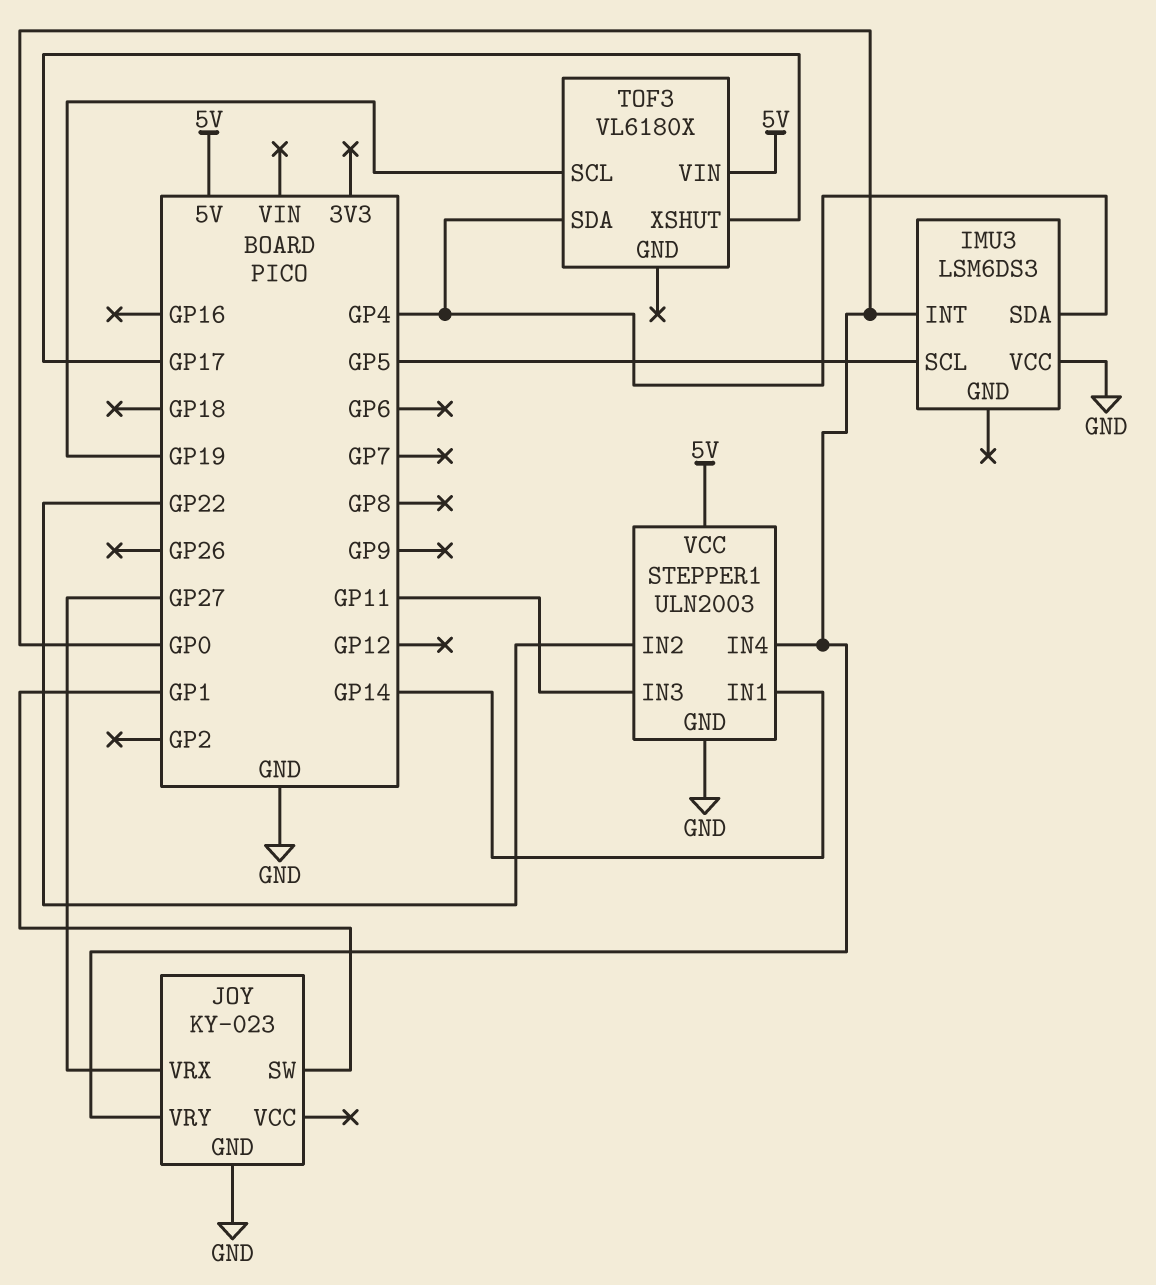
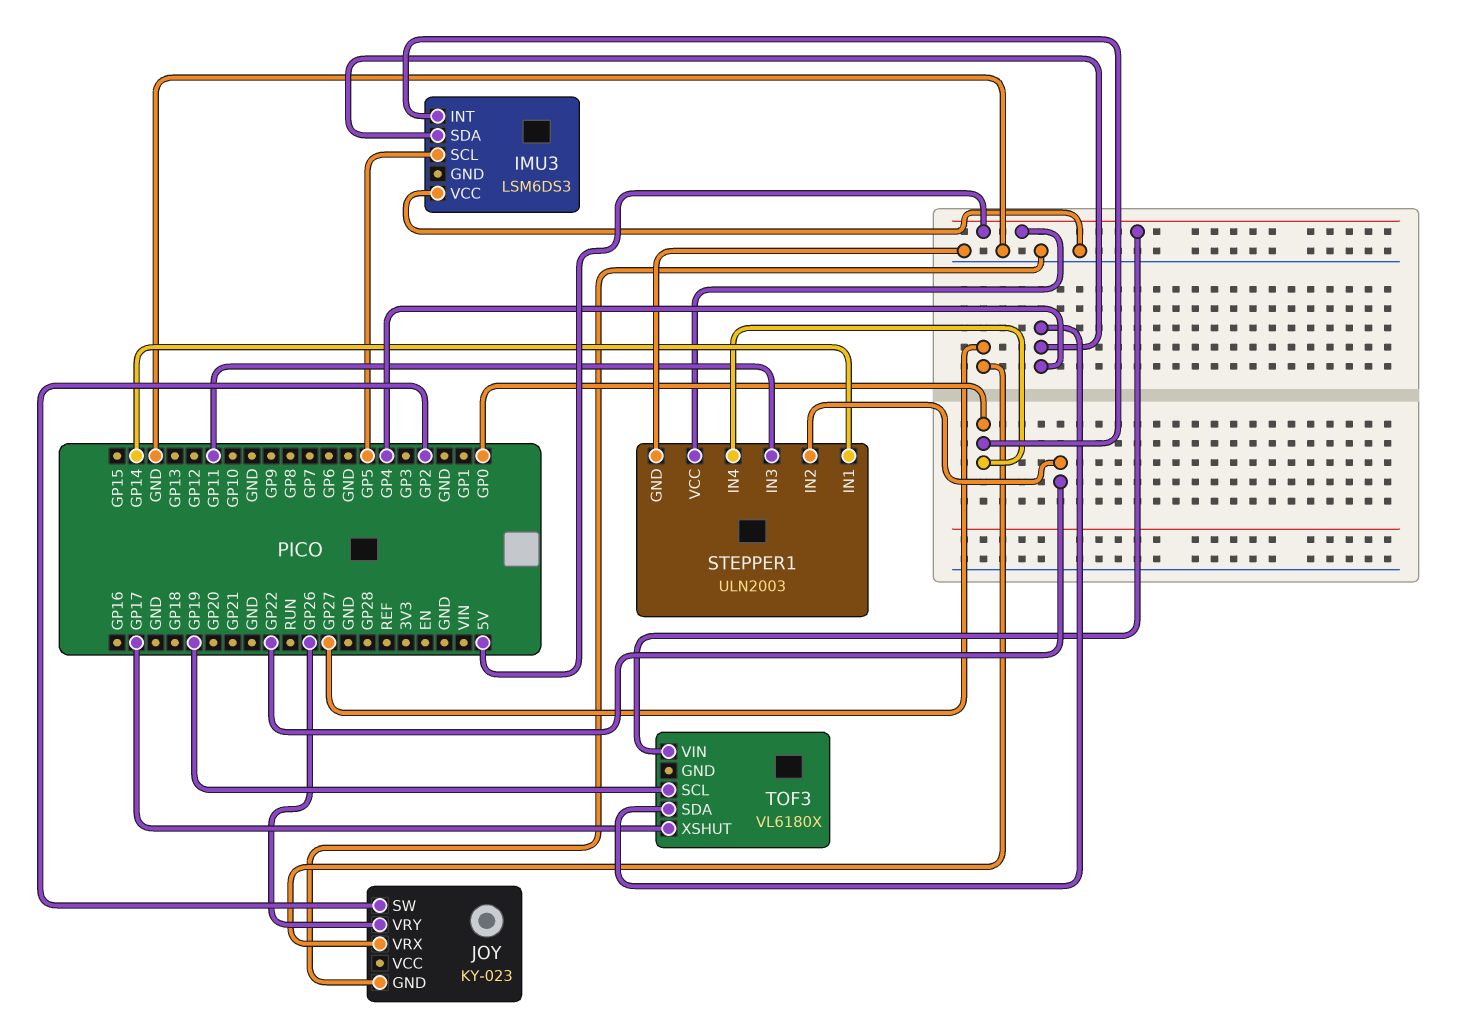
JOY pin SW: GP1 -> GP2
JOY pin VRY: GP0 -> GP26

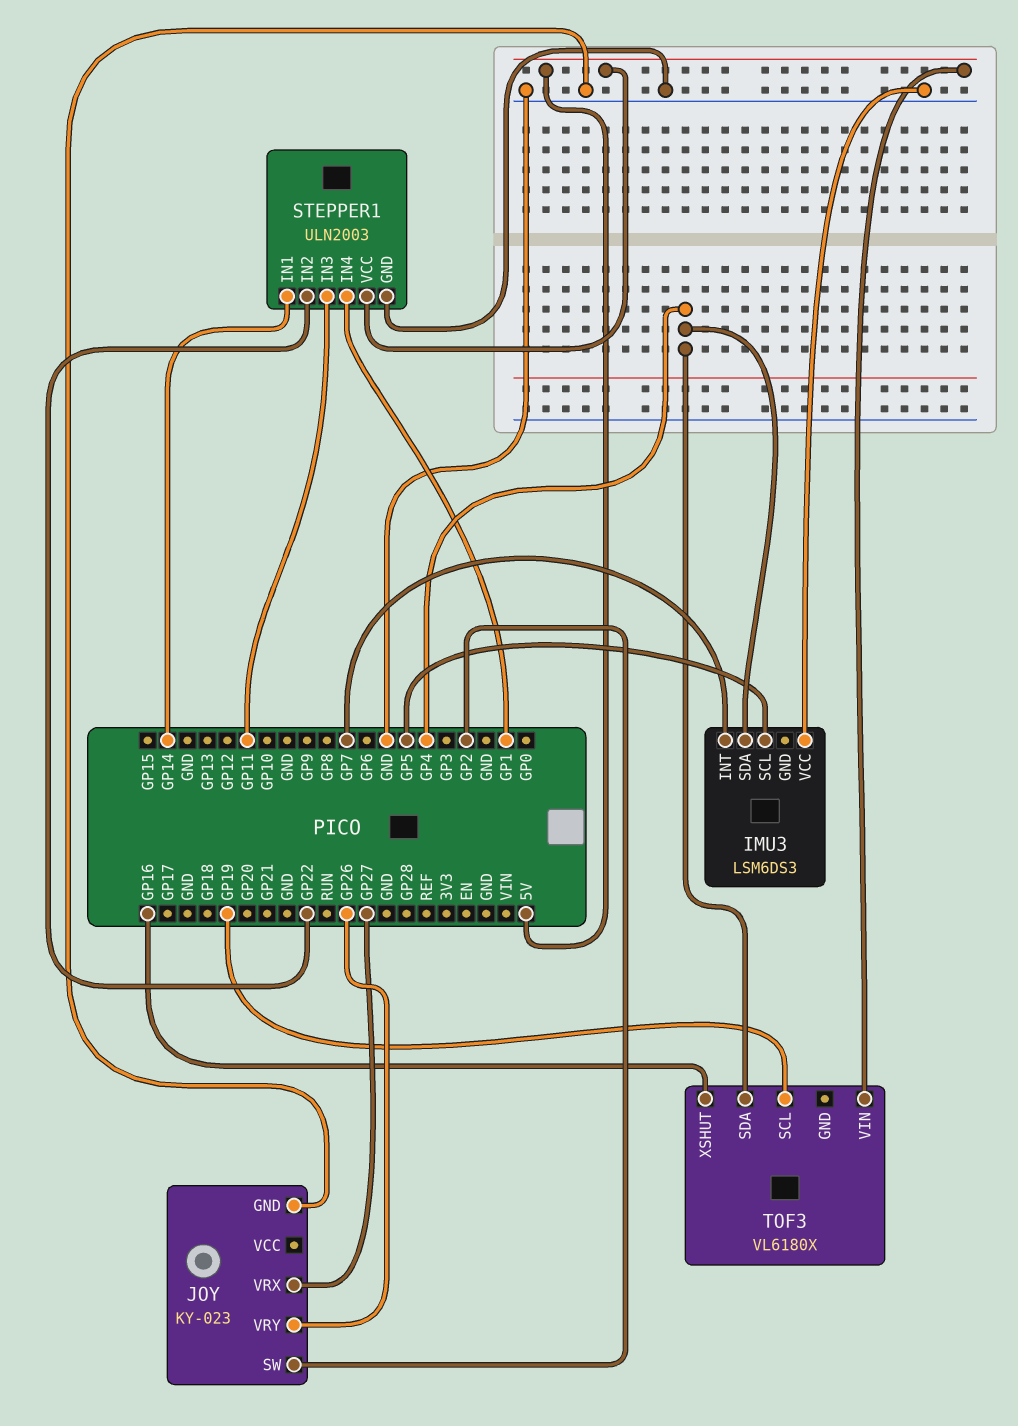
IMU3 pin INT: GP0 -> GP7
STEPPER1 pin IN4: GP0 -> GP1
TOF3 pin XSHUT: GP17 -> GP16

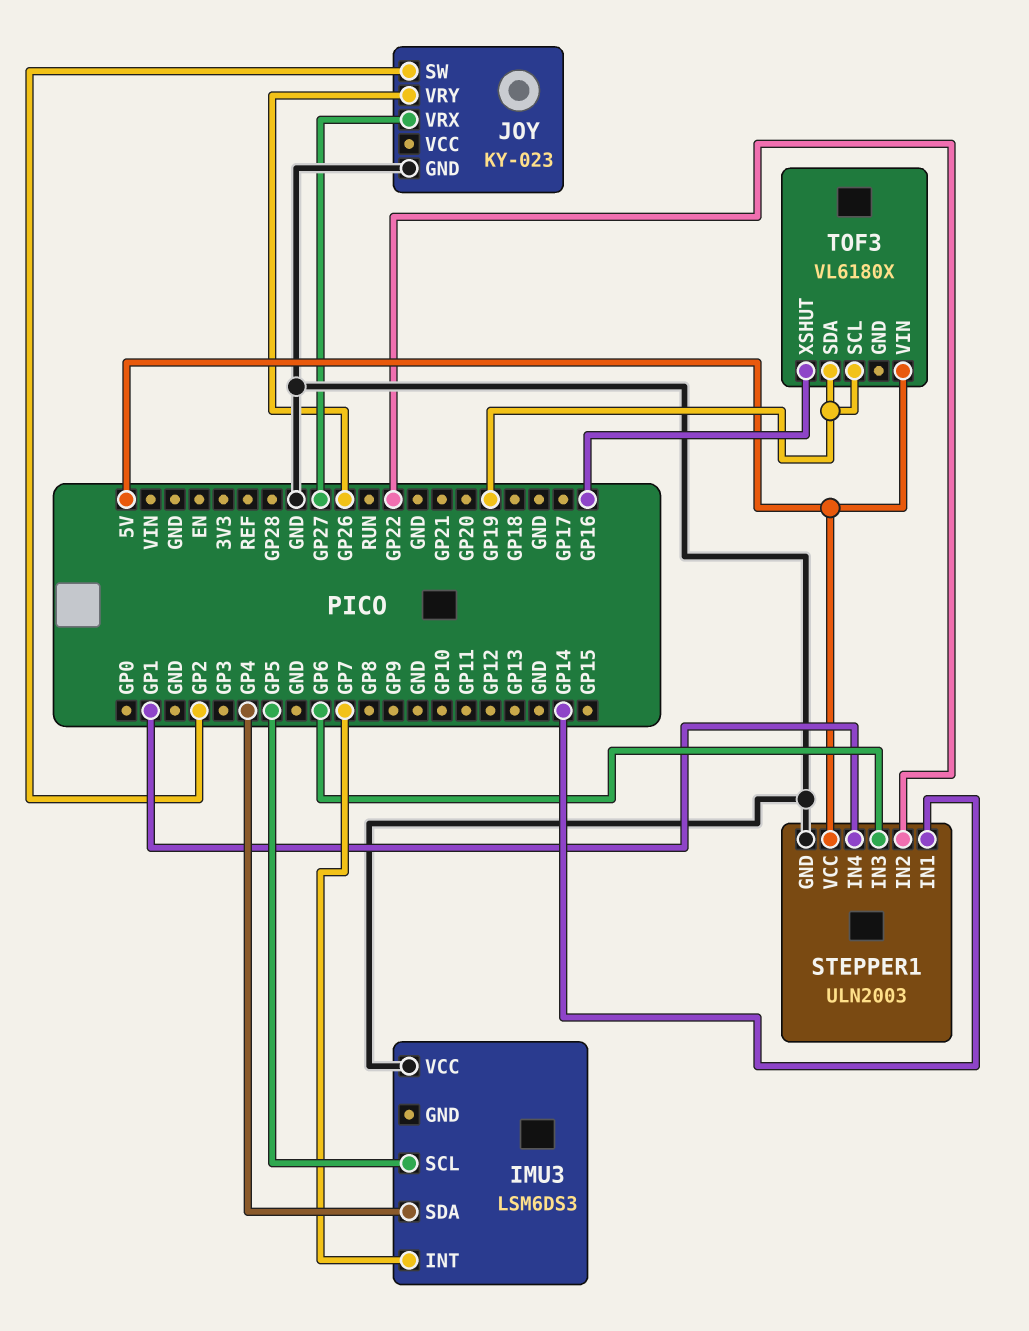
STEPPER1 pin IN3: GP11 -> GP6
TOF3 pin SDA: GP4 -> GP19

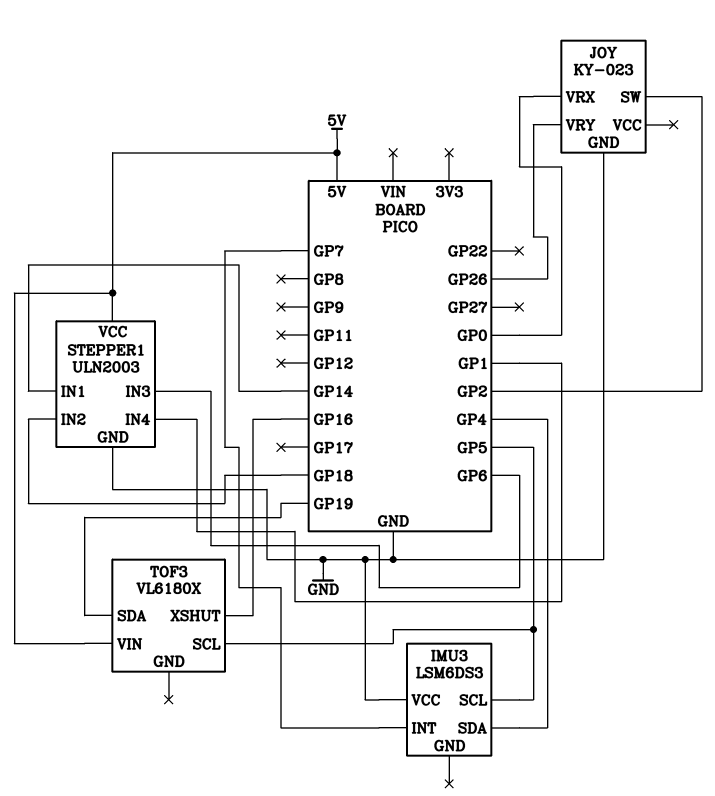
JOY pin VRX: GP27 -> GP0
STEPPER1 pin IN2: GP22 -> GP18
TOF3 pin SCL: GP19 -> GP5

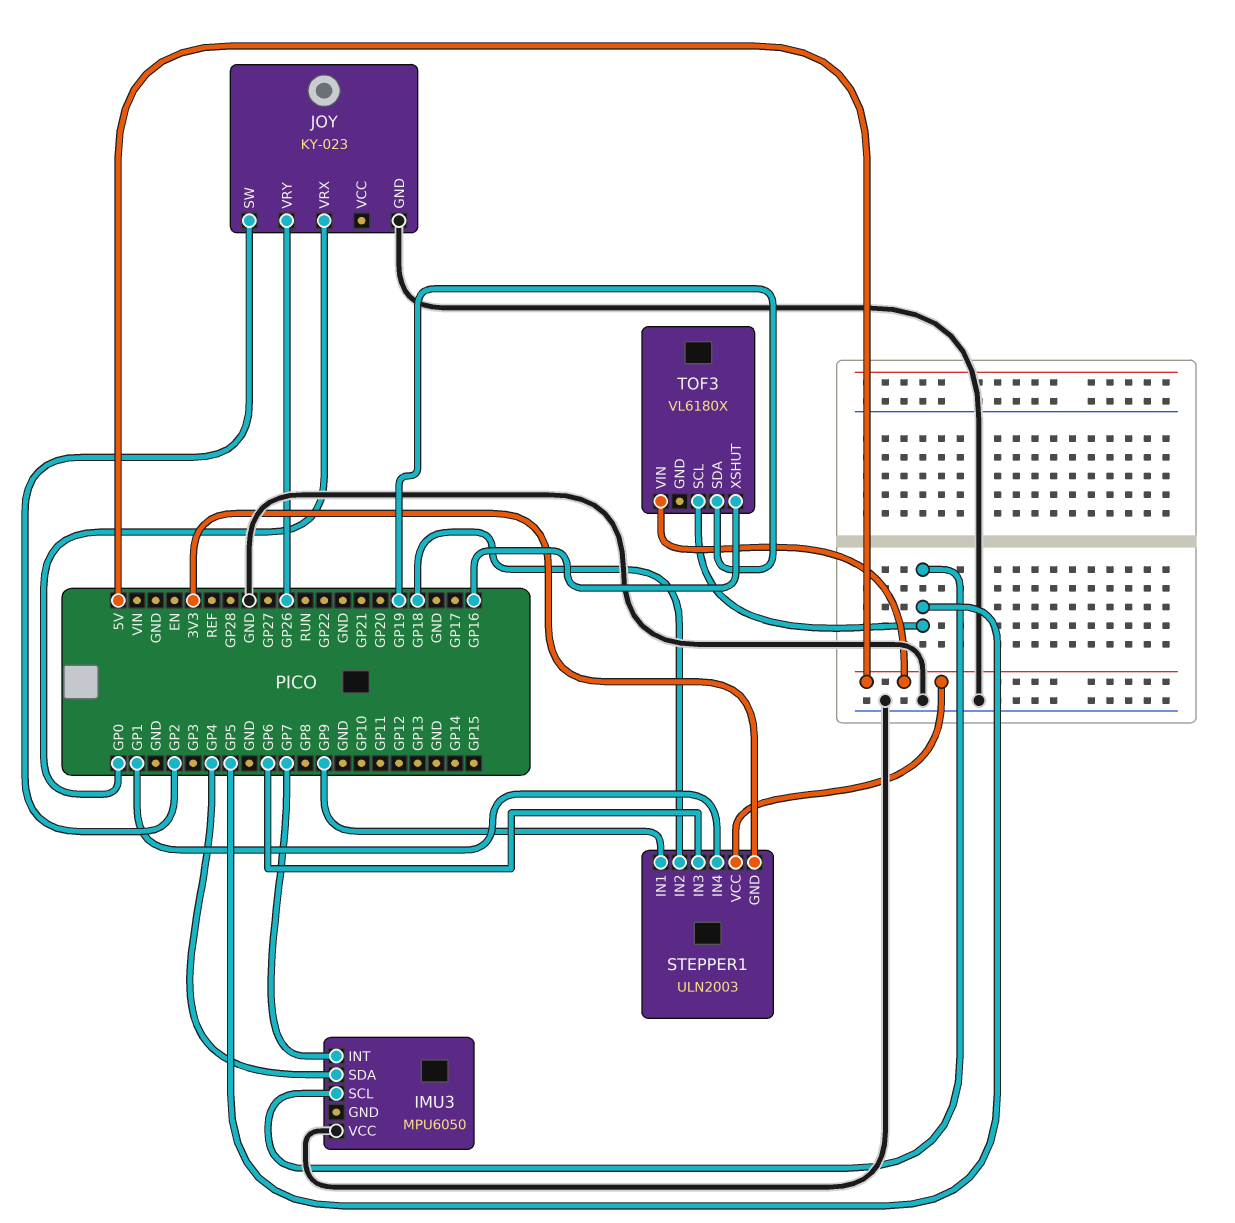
IMU3: LSM6DS3 -> MPU6050
STEPPER1 pin GND: GND -> 3V3
STEPPER1 pin IN1: GP14 -> GP9

